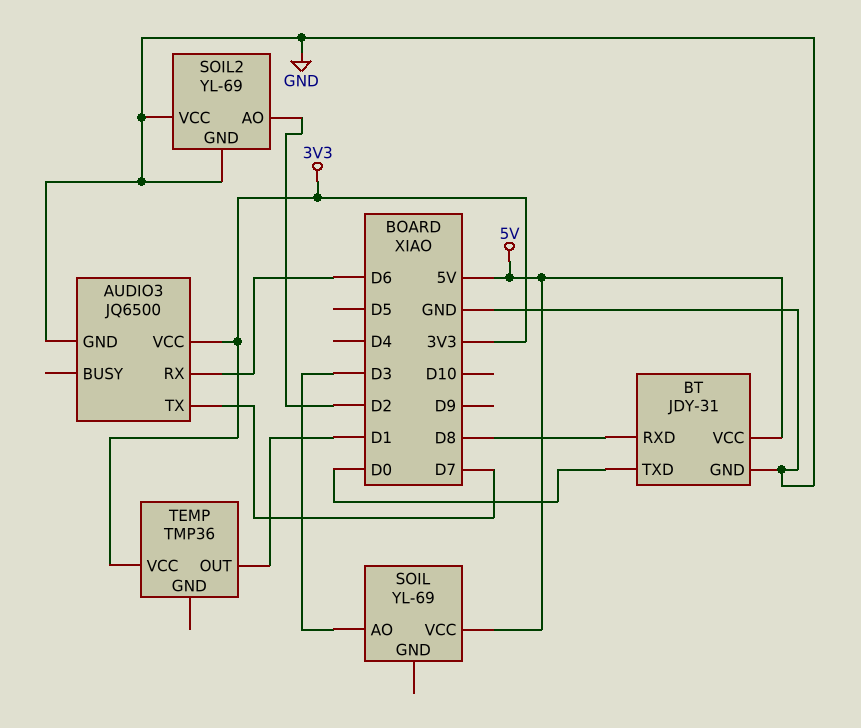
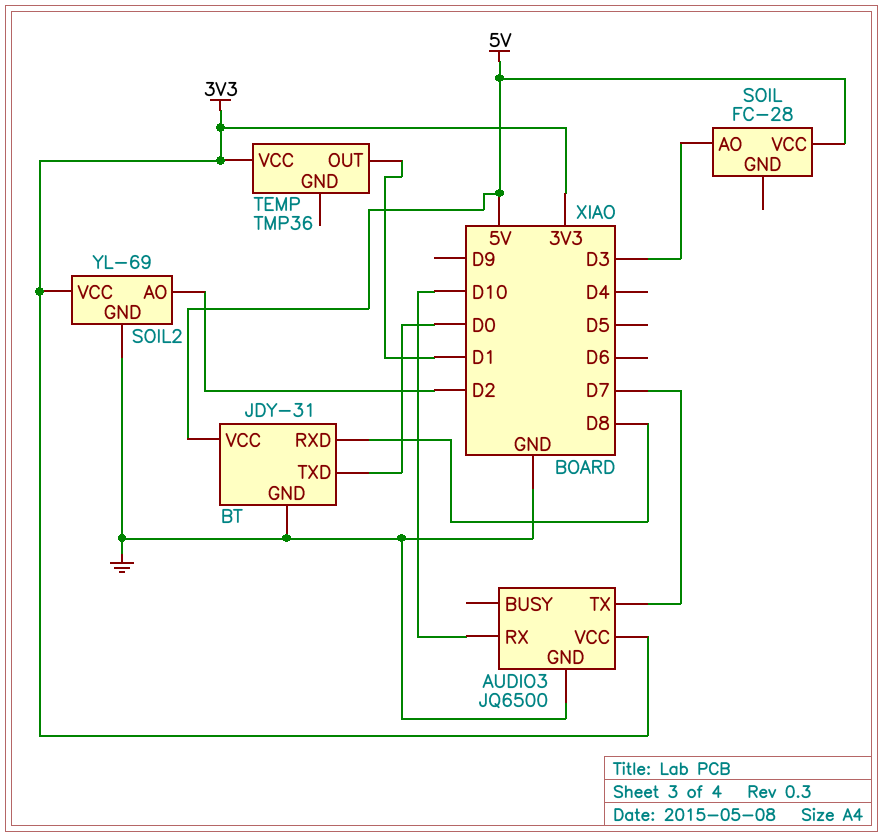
AUDIO3 pin RX: D6 -> D10
SOIL: YL-69 -> FC-28
SOIL2 pin VCC: GND -> 3V3

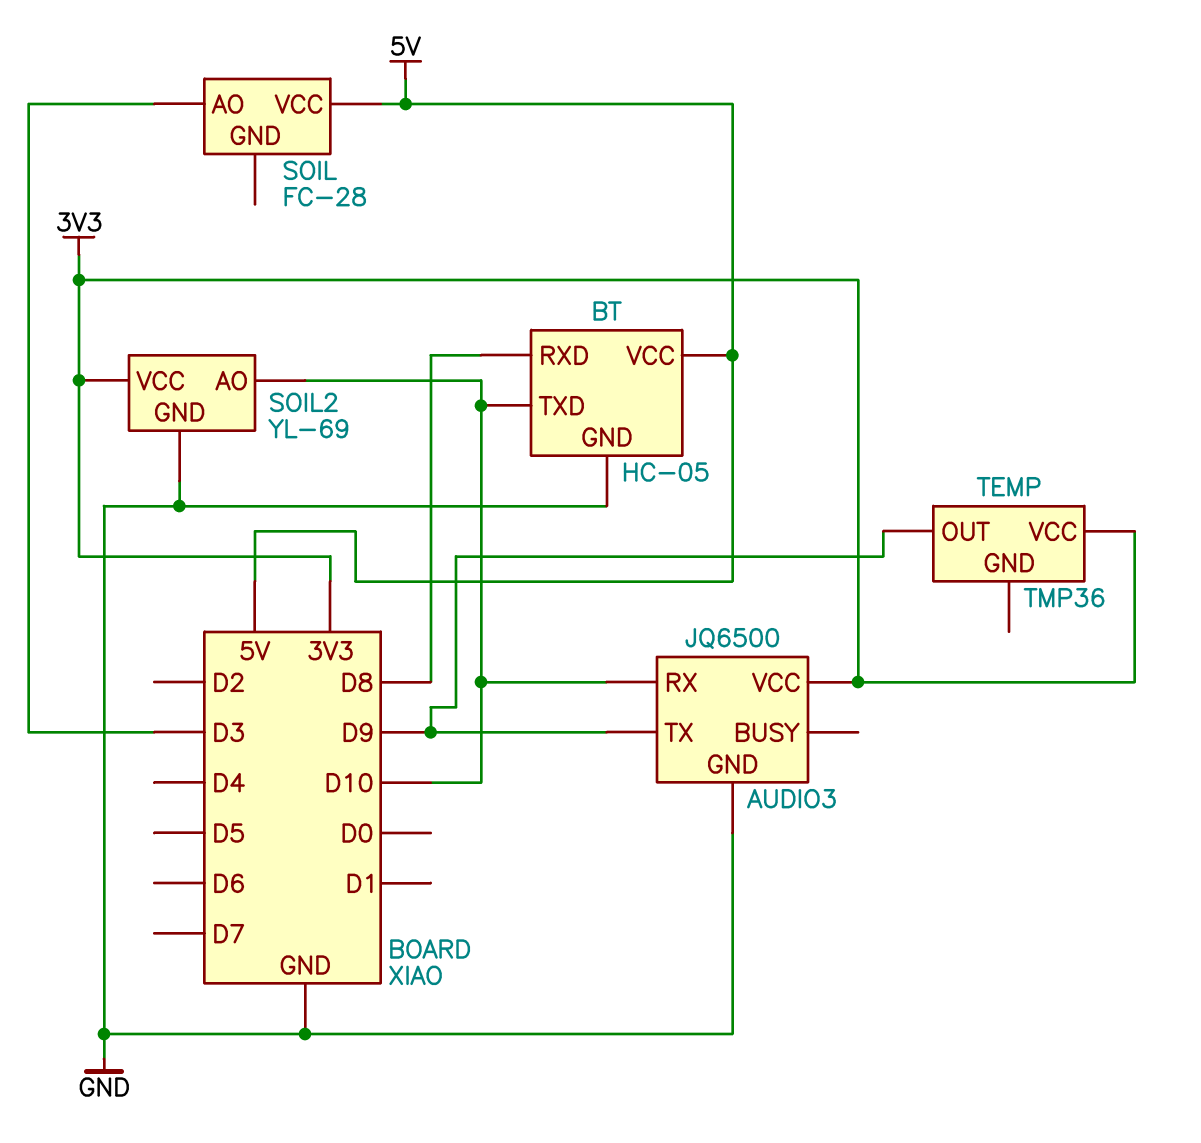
AUDIO3 pin TX: D7 -> D9
BT: JDY-31 -> HC-05
BT pin TXD: D0 -> D10
SOIL2 pin AO: D2 -> D10
TEMP pin OUT: D1 -> D9

